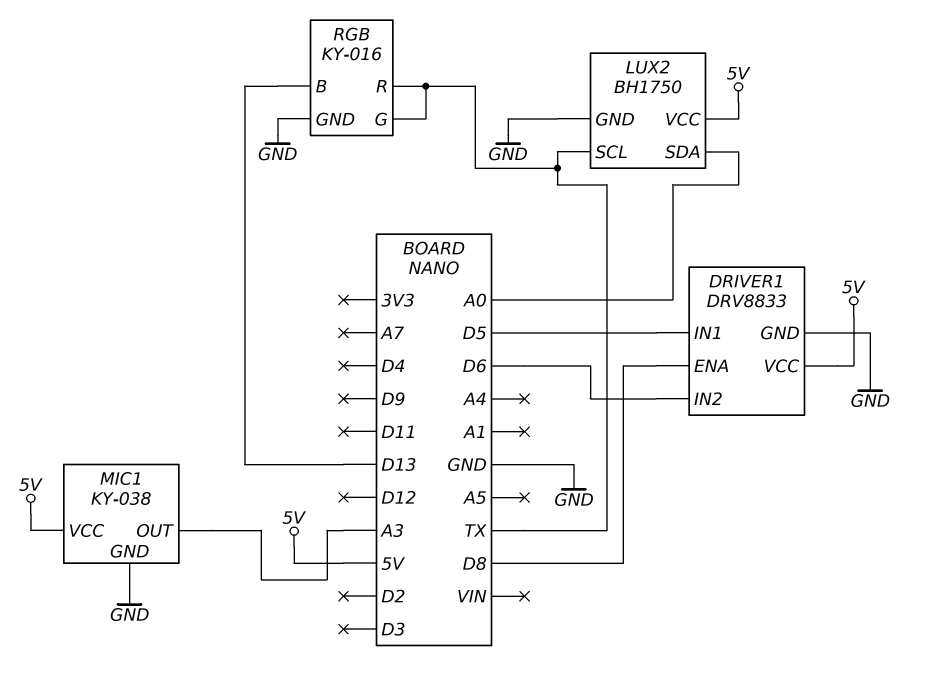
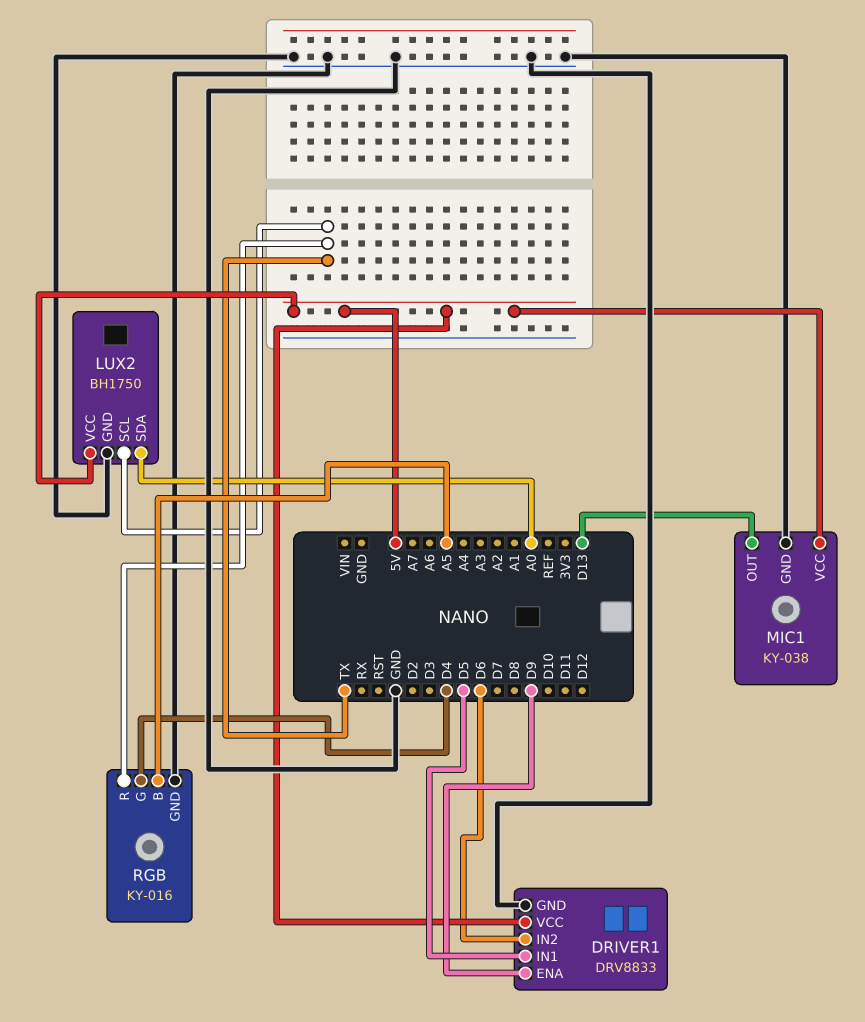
DRIVER1 pin ENA: D8 -> D9
MIC1 pin OUT: A3 -> D13
RGB pin B: D13 -> A5
RGB pin G: TX -> D4

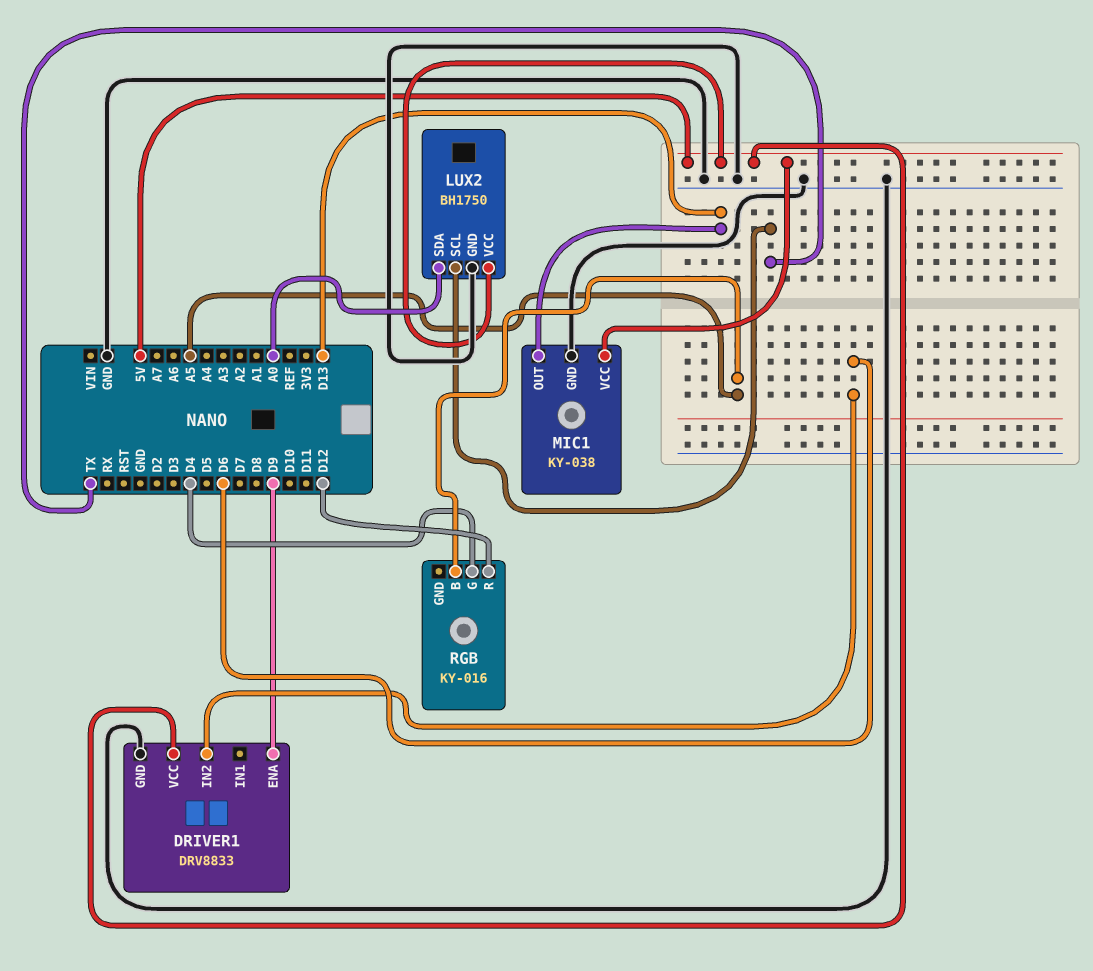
DRIVER1 pin IN1: D5 -> none
RGB pin GND: GND -> none
RGB pin R: TX -> D12

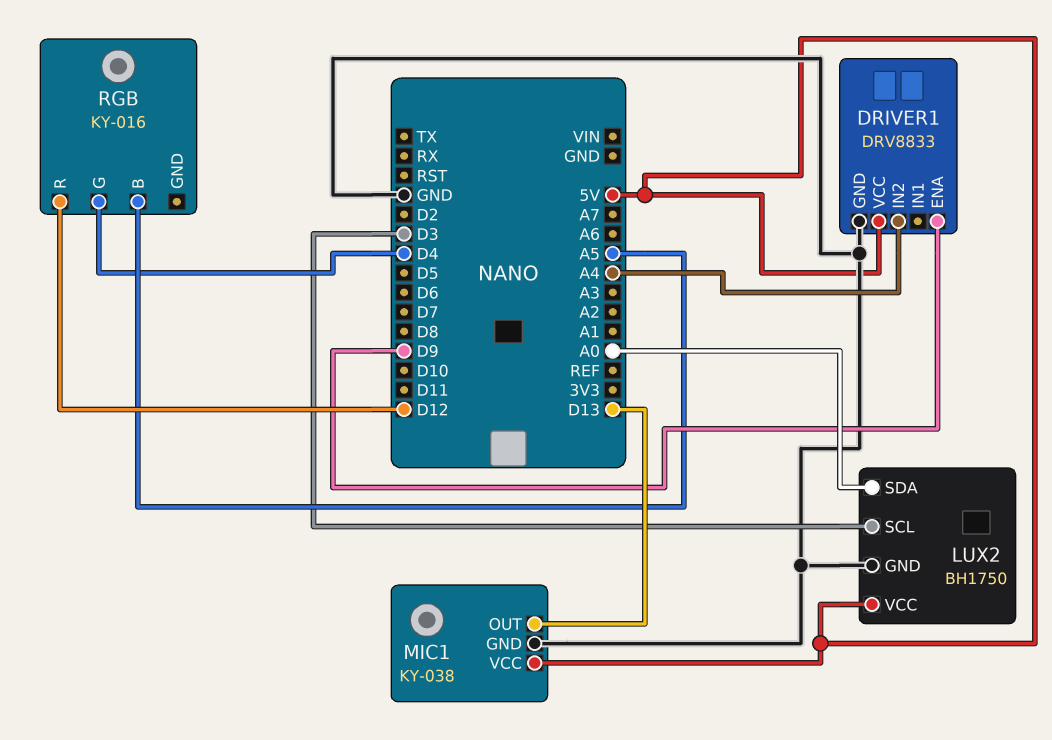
DRIVER1 pin IN2: D6 -> A4
LUX2 pin SCL: TX -> D3

